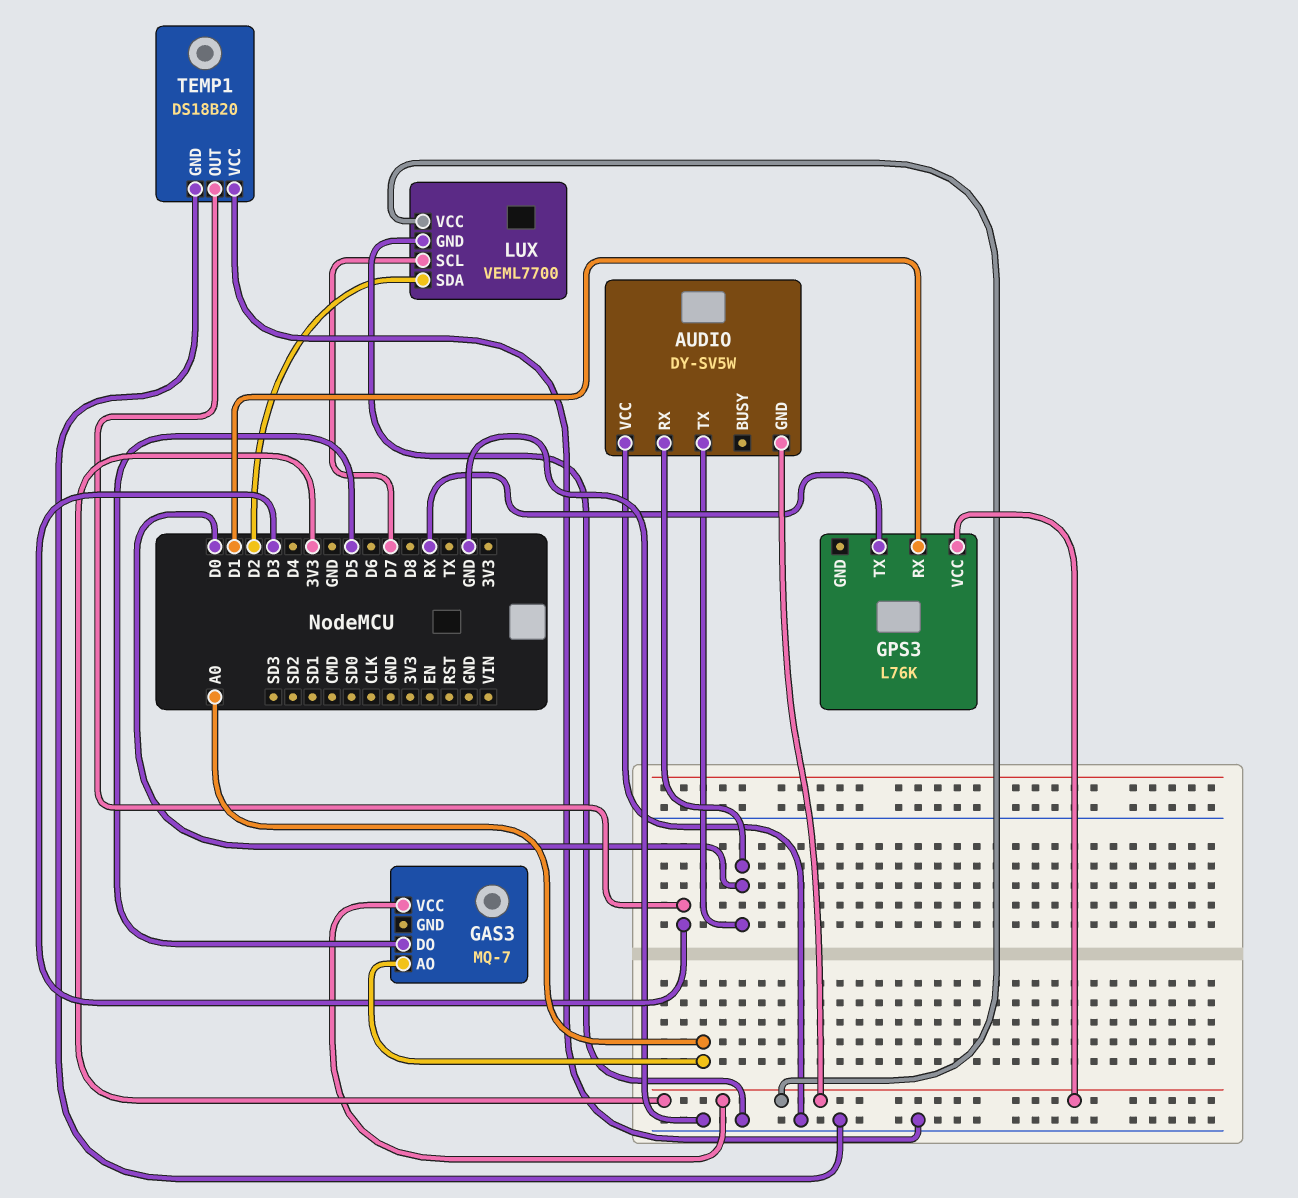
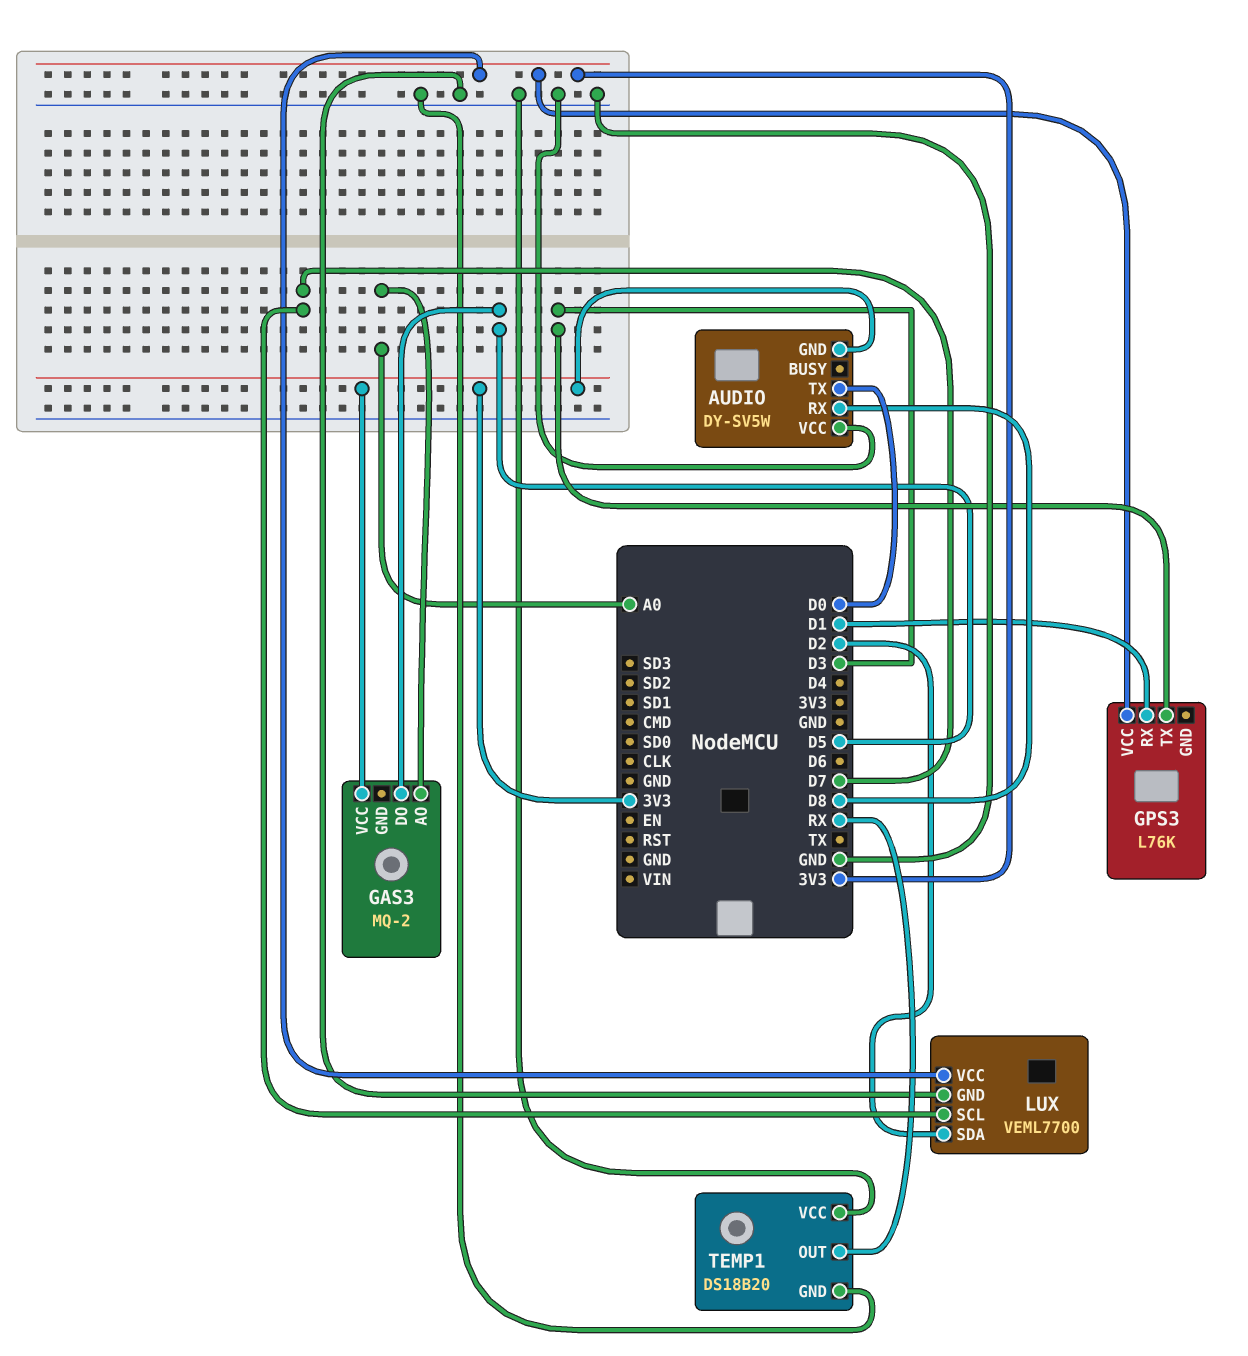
AUDIO pin RX: D0 -> D8
GAS3: MQ-7 -> MQ-2
GPS3 pin TX: RX -> D3
TEMP1 pin OUT: D3 -> RX

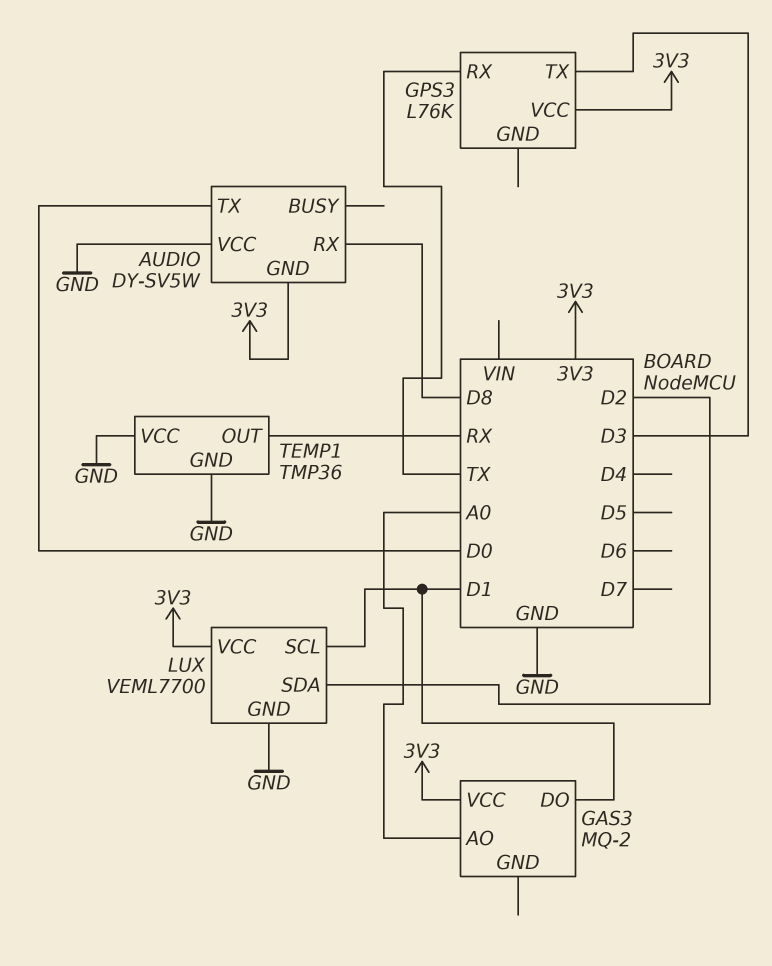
GAS3 pin DO: D5 -> D1
GPS3 pin RX: D1 -> TX
LUX pin SCL: D7 -> D1
TEMP1: DS18B20 -> TMP36

